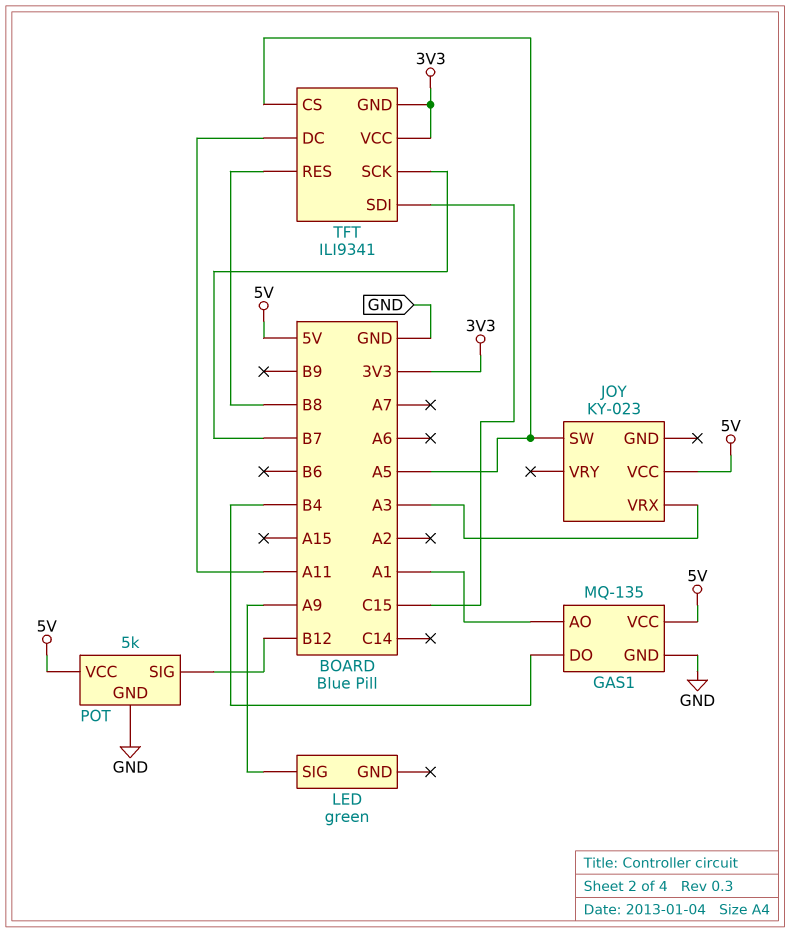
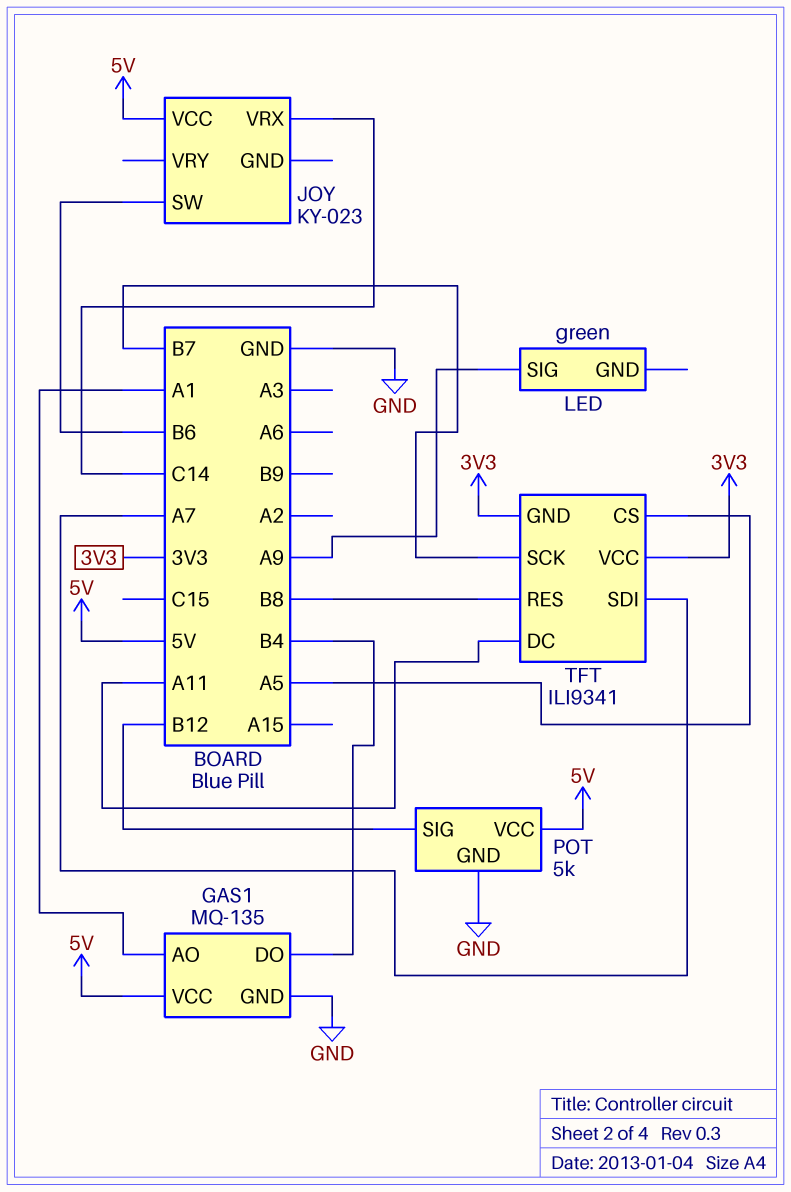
JOY pin SW: A5 -> B6
JOY pin VRX: A3 -> C14
TFT pin SDI: C15 -> A7

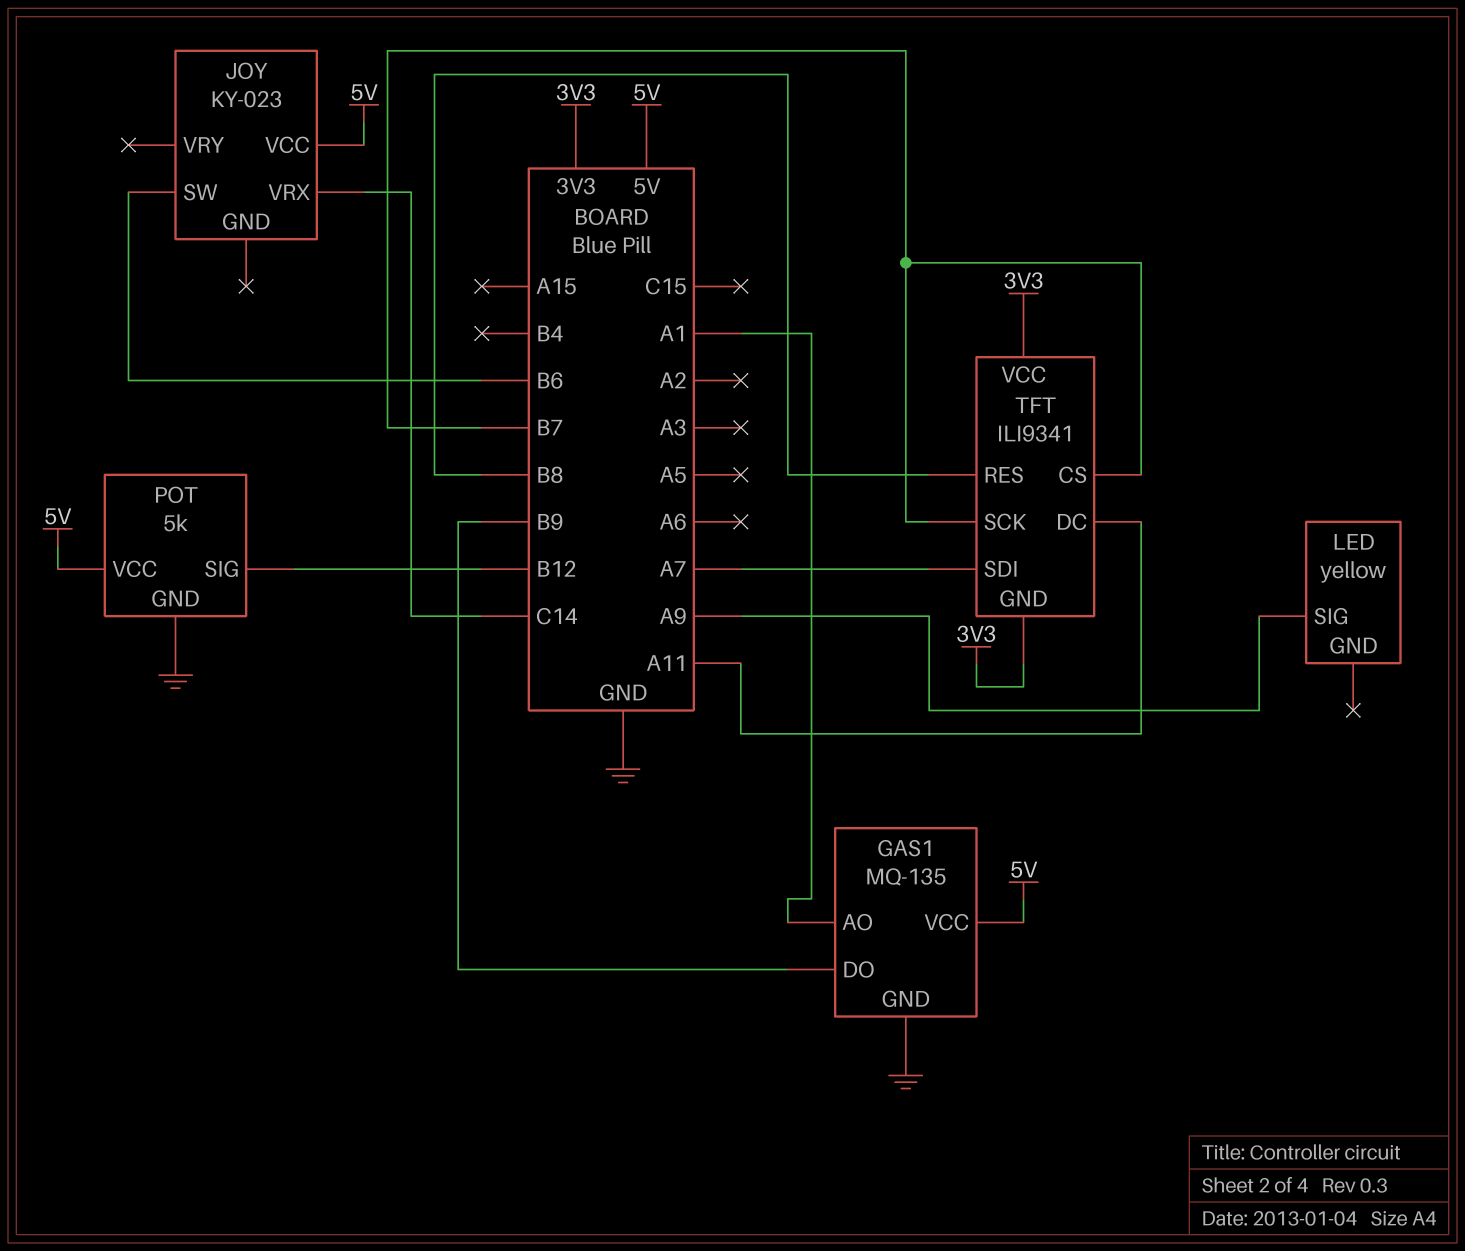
GAS1 pin DO: B4 -> B9
LED: green -> yellow
TFT pin CS: A5 -> B7

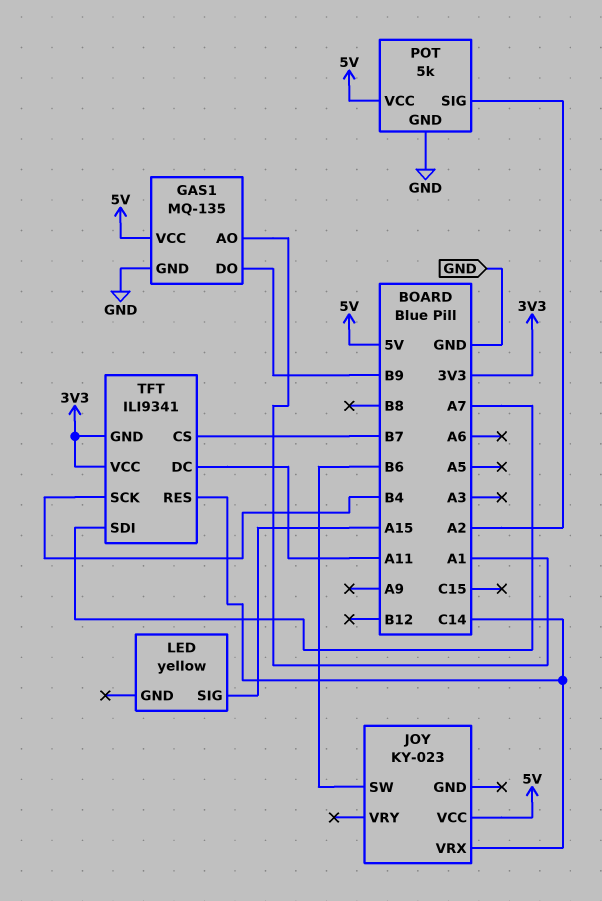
LED pin SIG: A9 -> A15
POT pin SIG: B12 -> A2
TFT pin RES: B8 -> C14
TFT pin SCK: B7 -> B4

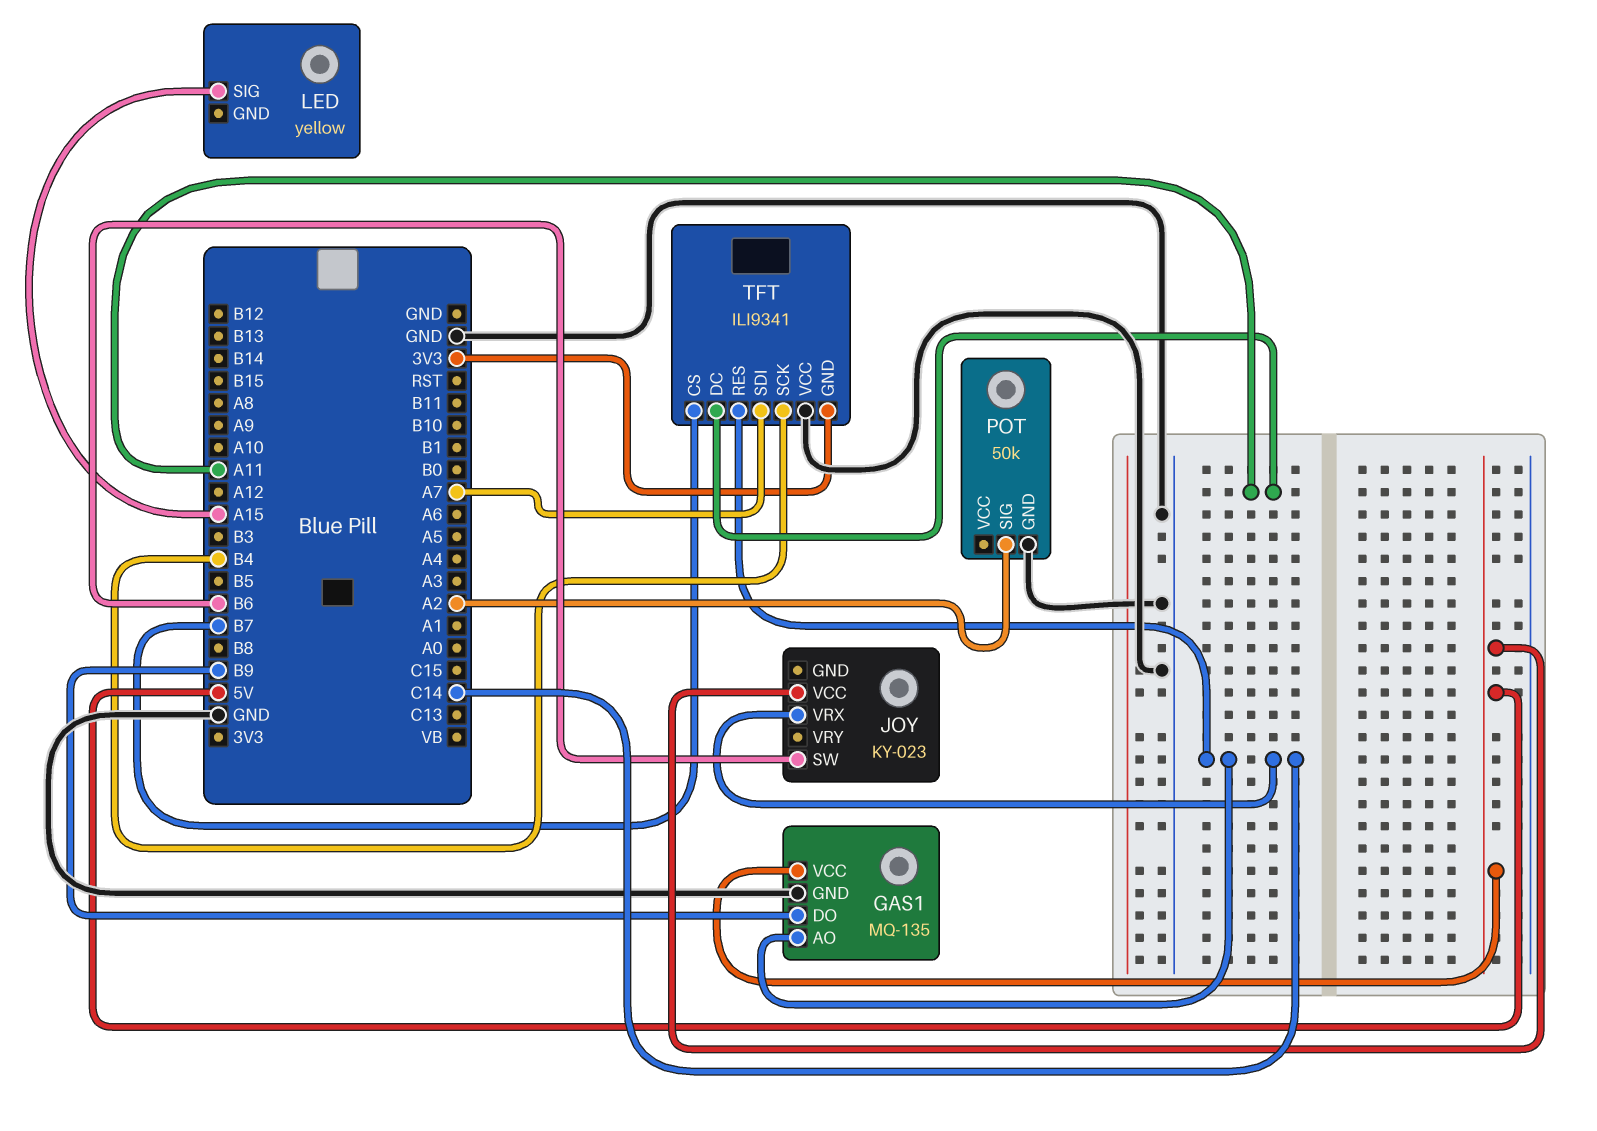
GAS1 pin AO: A1 -> C14
POT: 5k -> 50k
POT pin VCC: 5V -> none
TFT pin VCC: 3V3 -> GND

